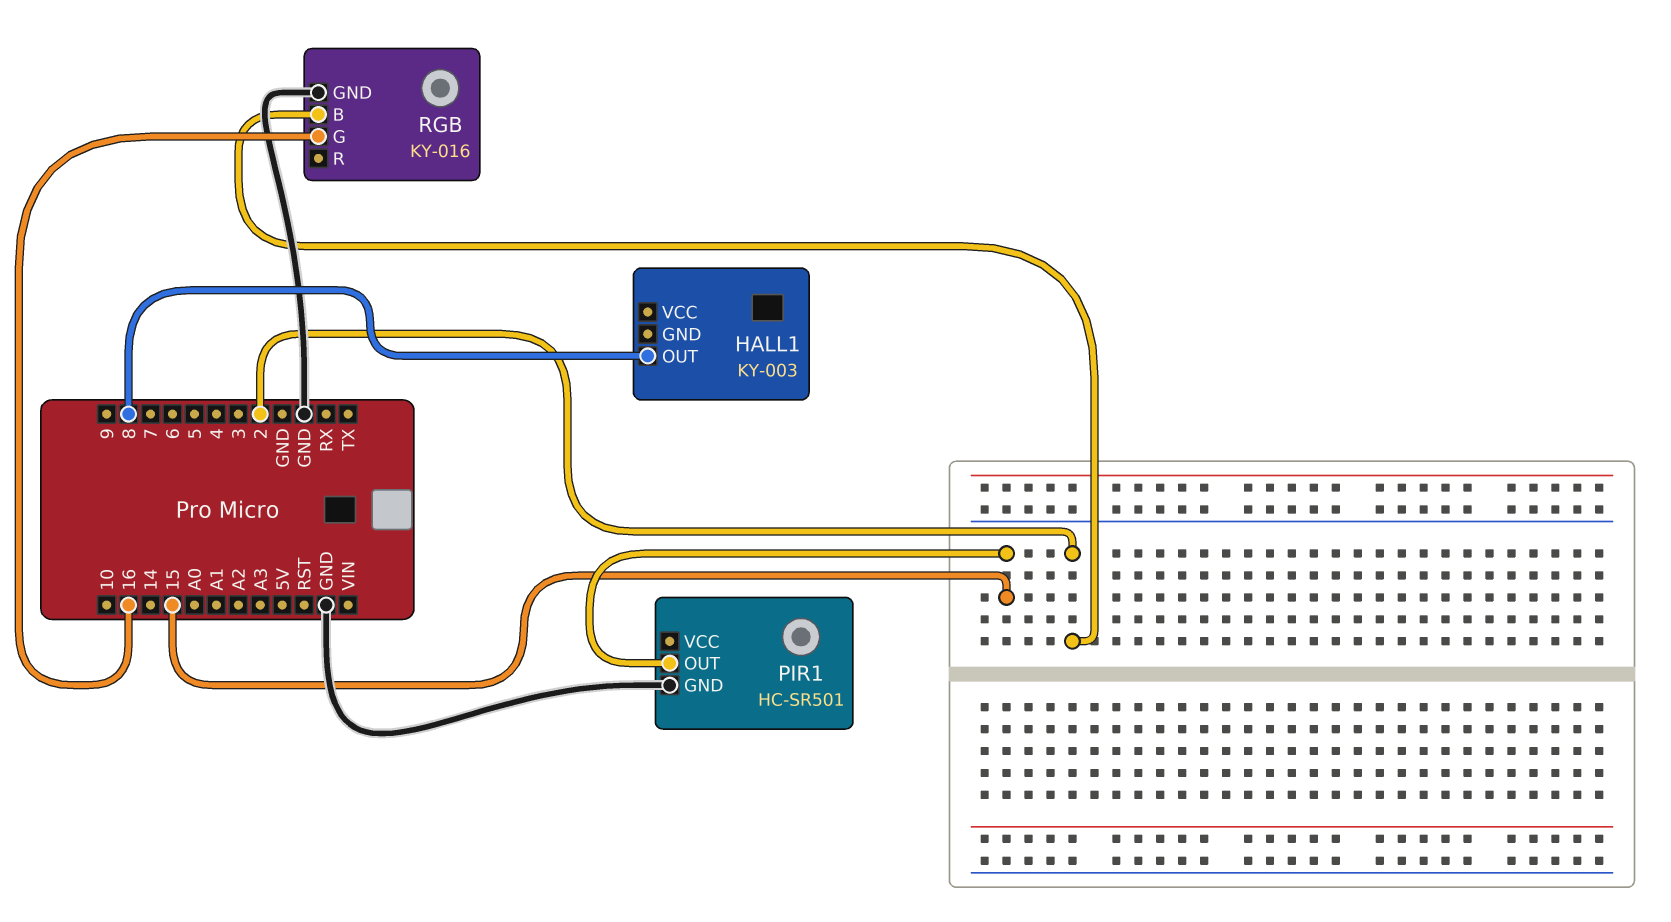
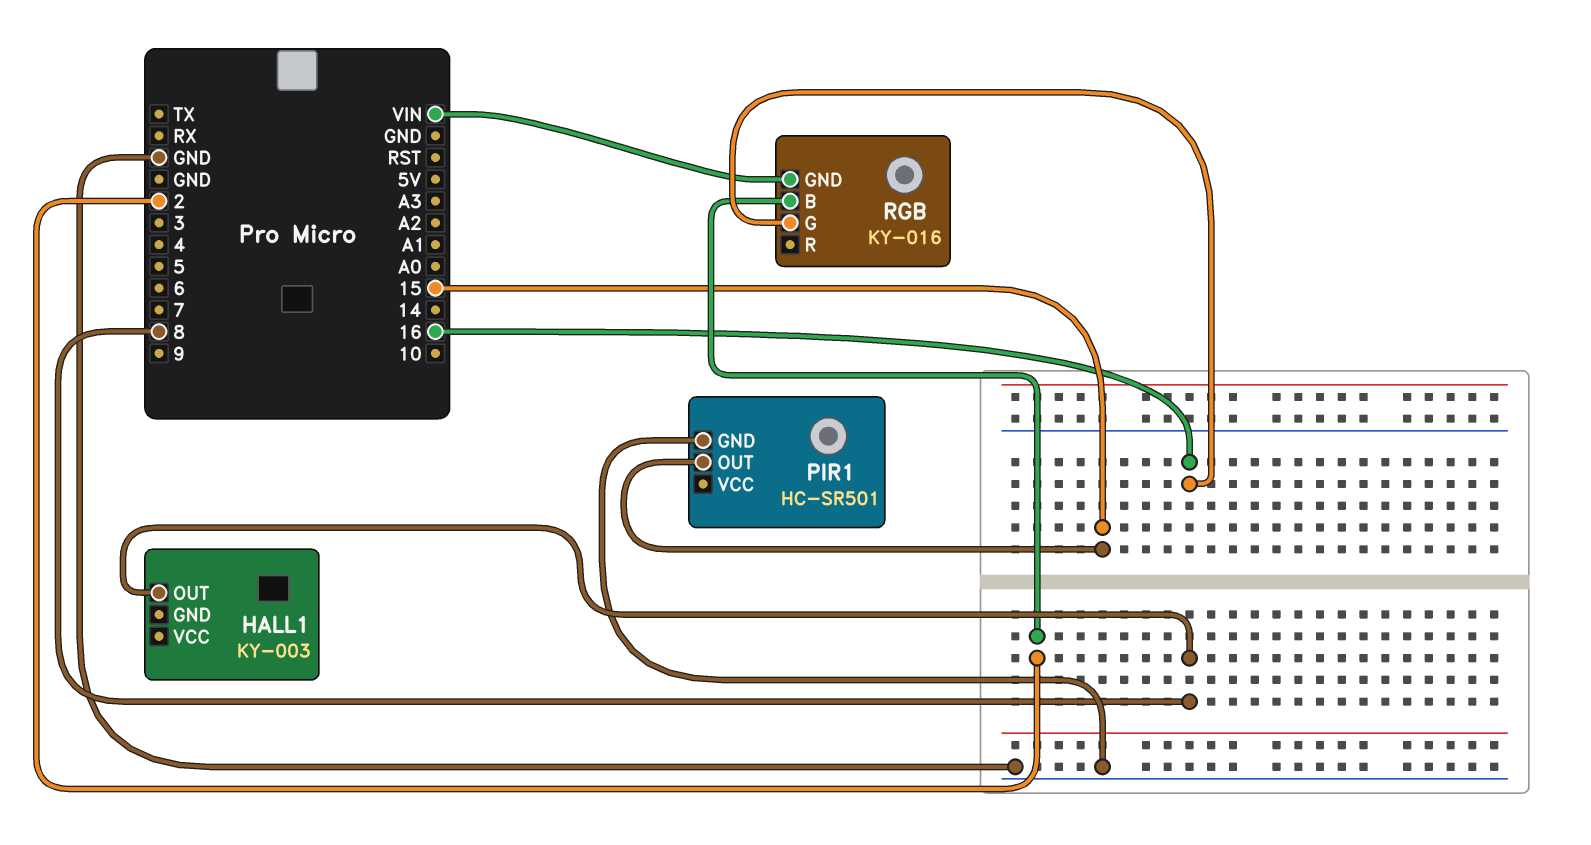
RGB pin GND: GND -> VIN

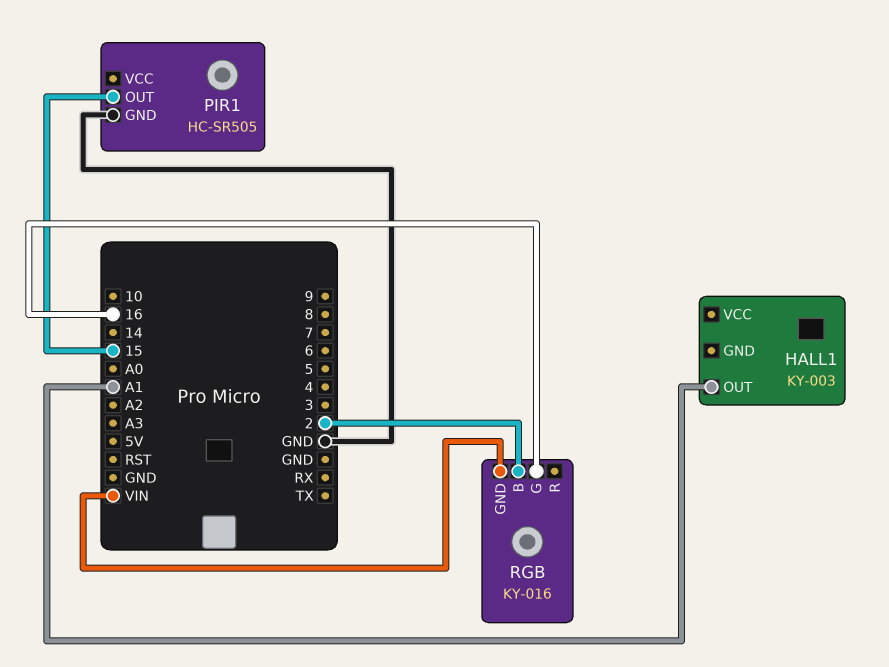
HALL1 pin OUT: 8 -> A1
PIR1: HC-SR501 -> HC-SR505

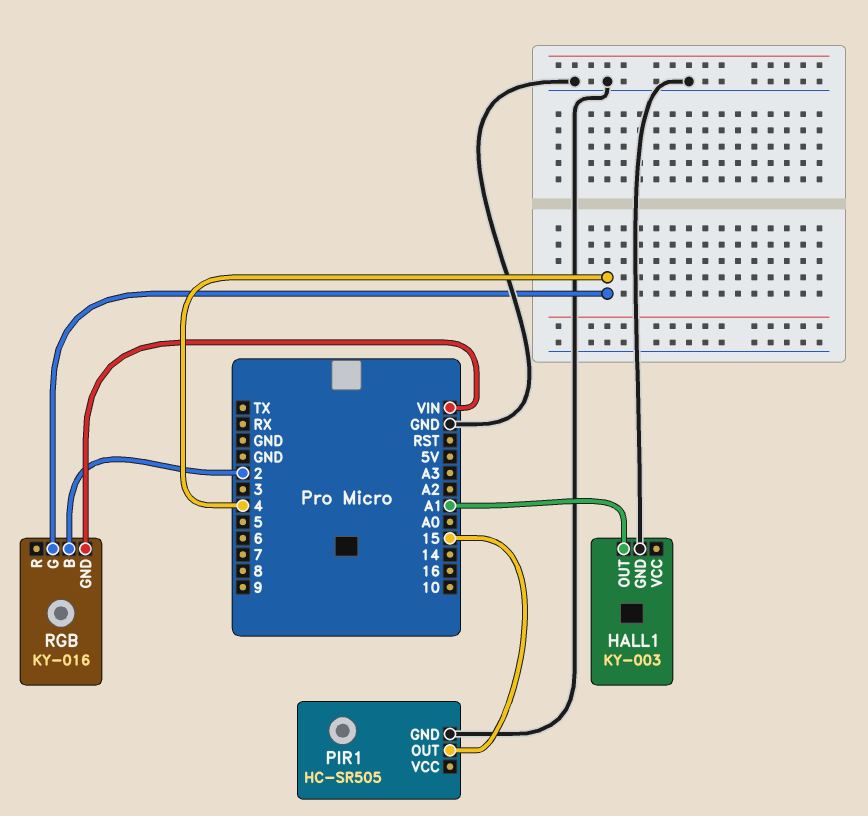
HALL1 pin GND: none -> GND
RGB pin G: 16 -> 4

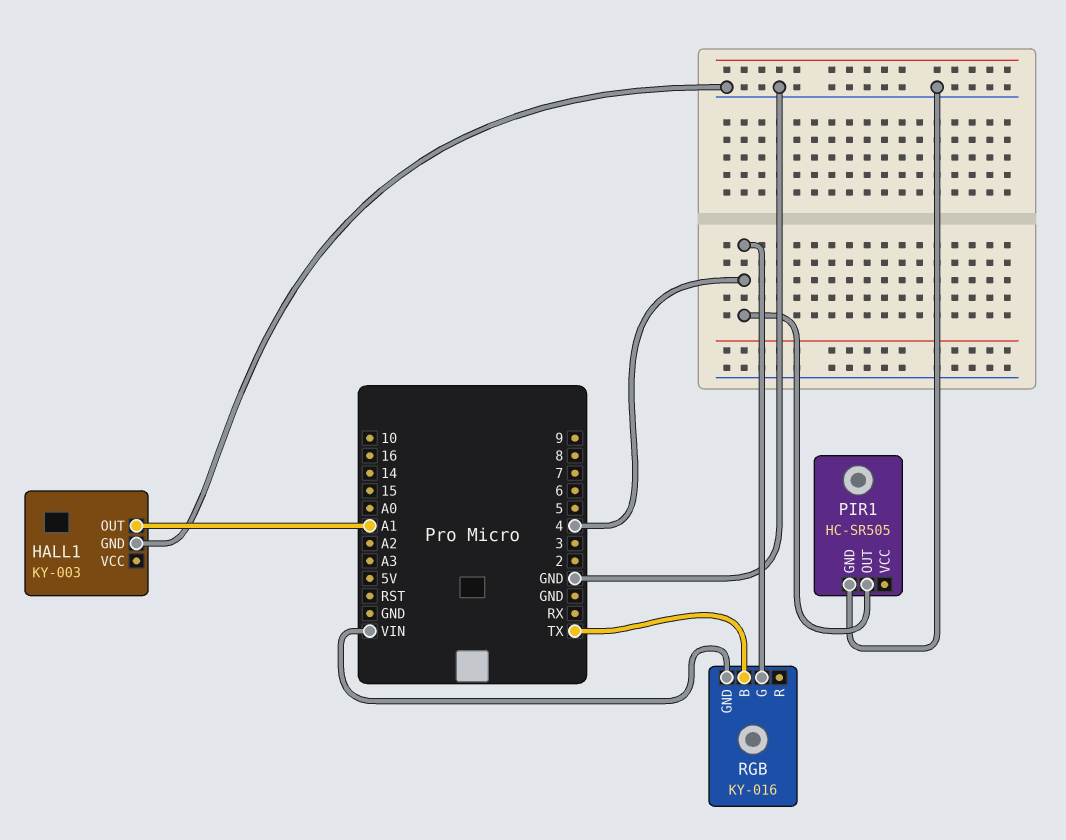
PIR1 pin OUT: 15 -> 4
RGB pin B: 2 -> TX

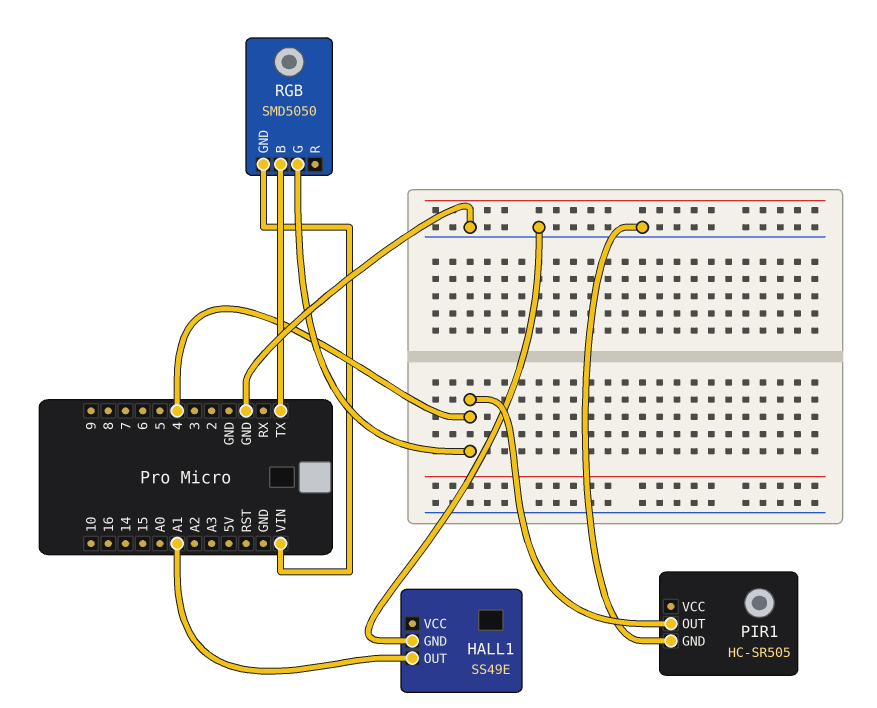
HALL1: KY-003 -> SS49E
RGB: KY-016 -> SMD5050

